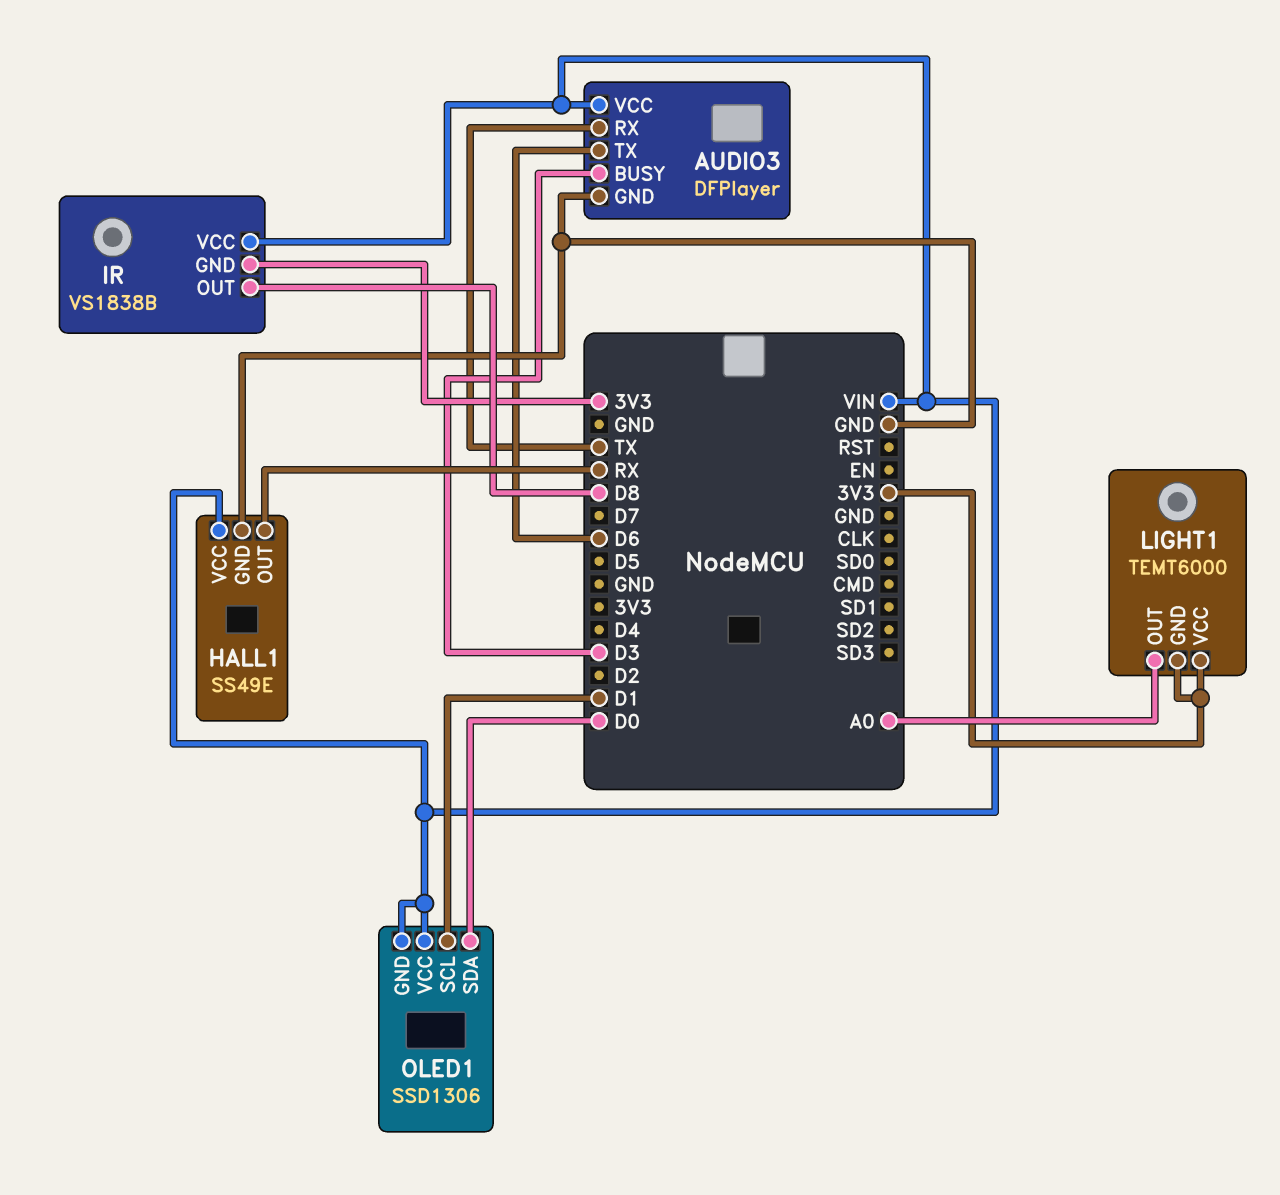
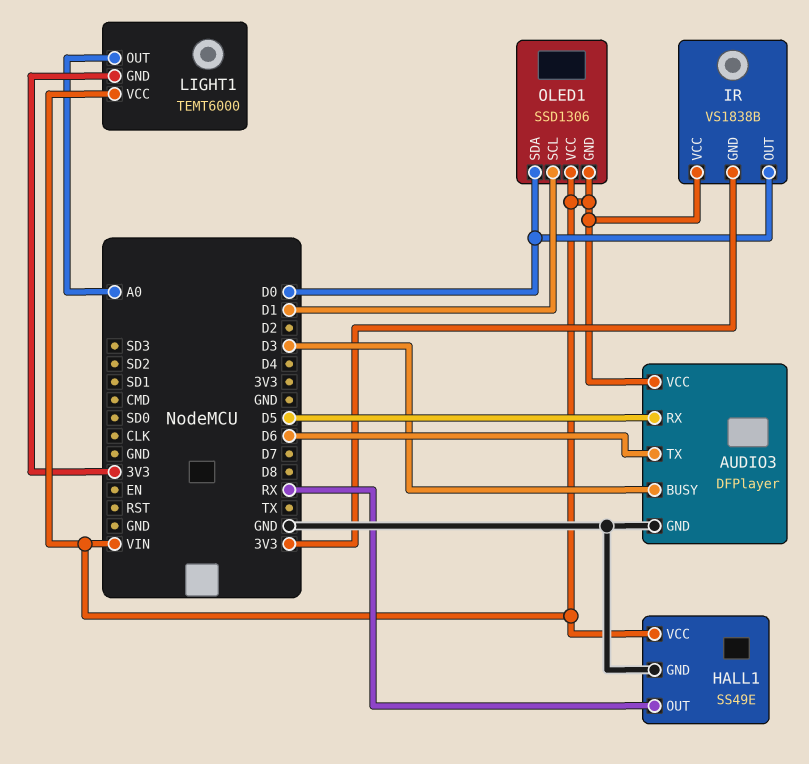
AUDIO3 pin RX: TX -> D5
IR pin OUT: D8 -> D0
LIGHT1 pin VCC: 3V3 -> VIN

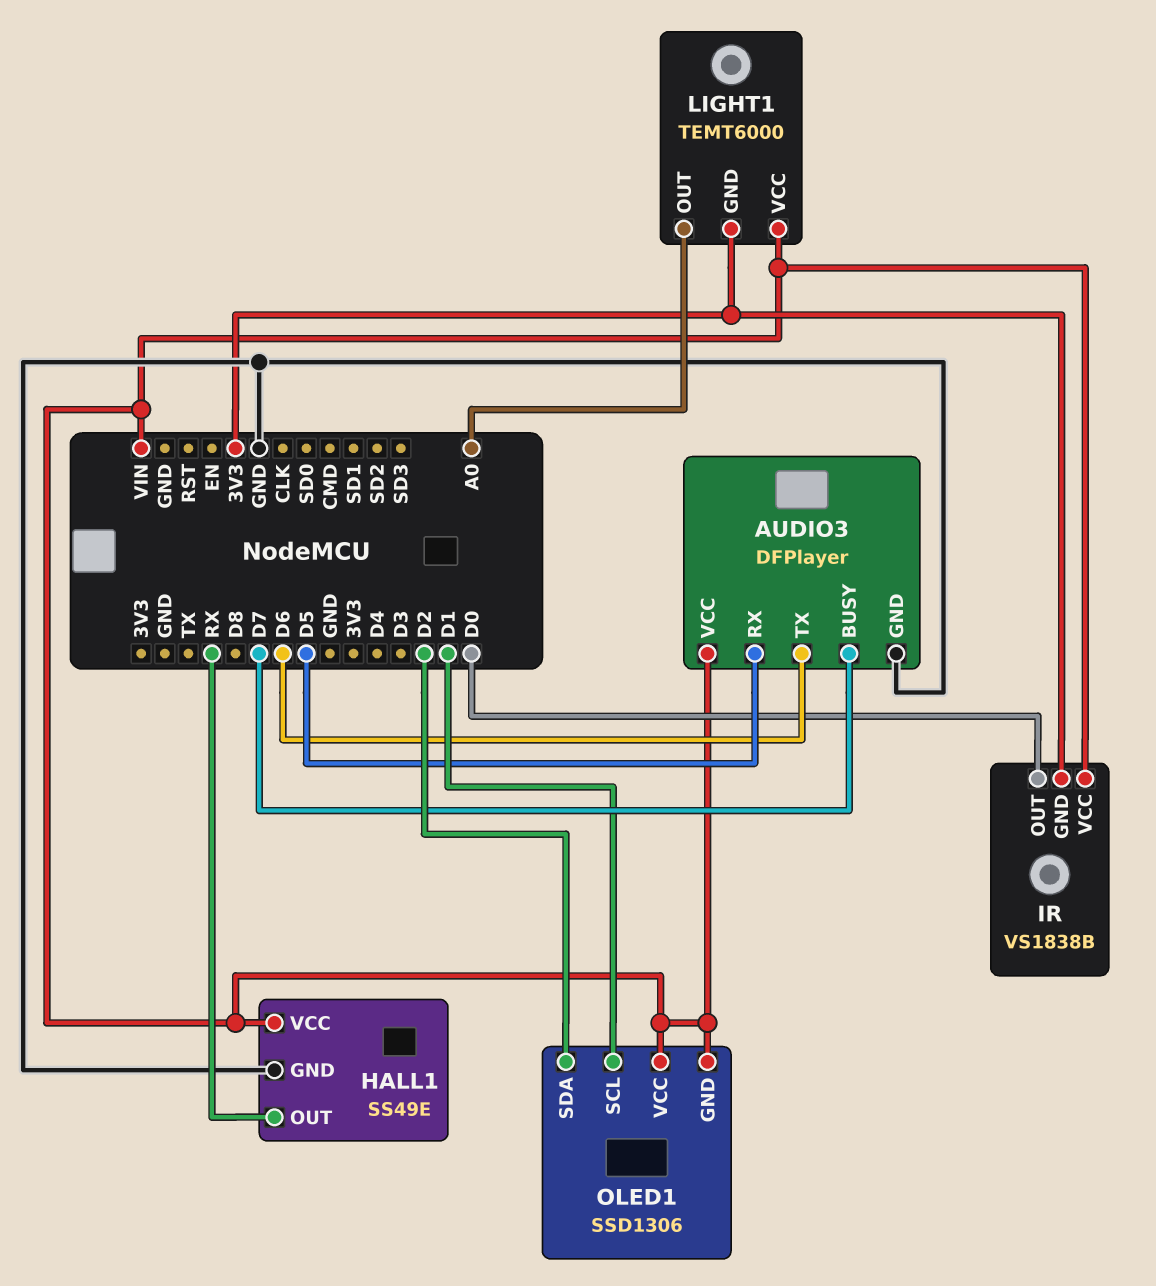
AUDIO3 pin BUSY: D3 -> D7
OLED1 pin SDA: D0 -> D2

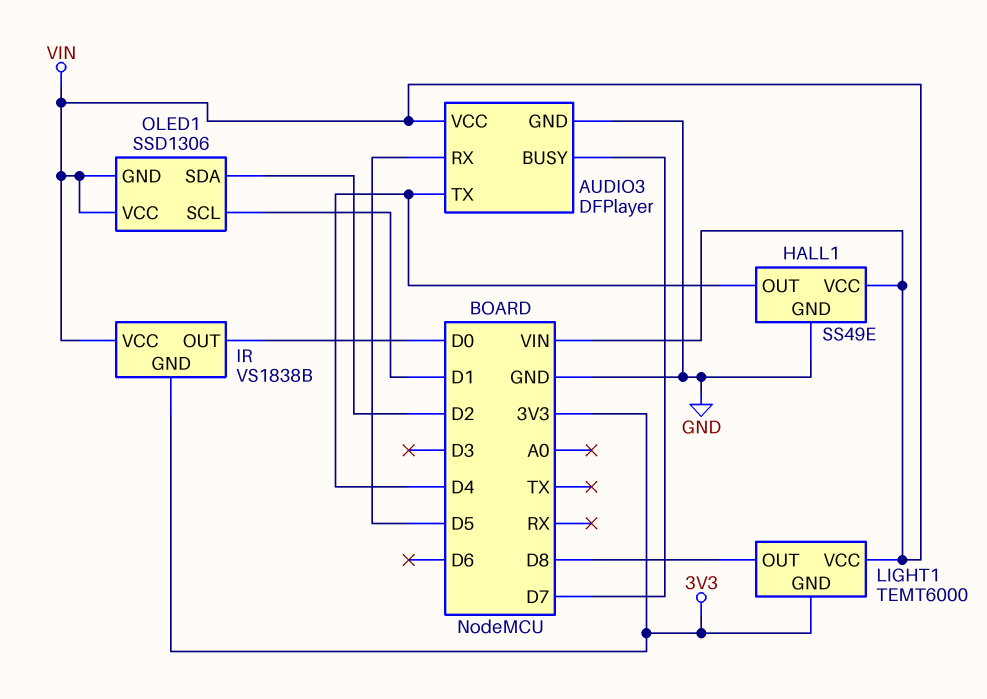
AUDIO3 pin TX: D6 -> D4
HALL1 pin OUT: RX -> D4
LIGHT1 pin OUT: A0 -> D8

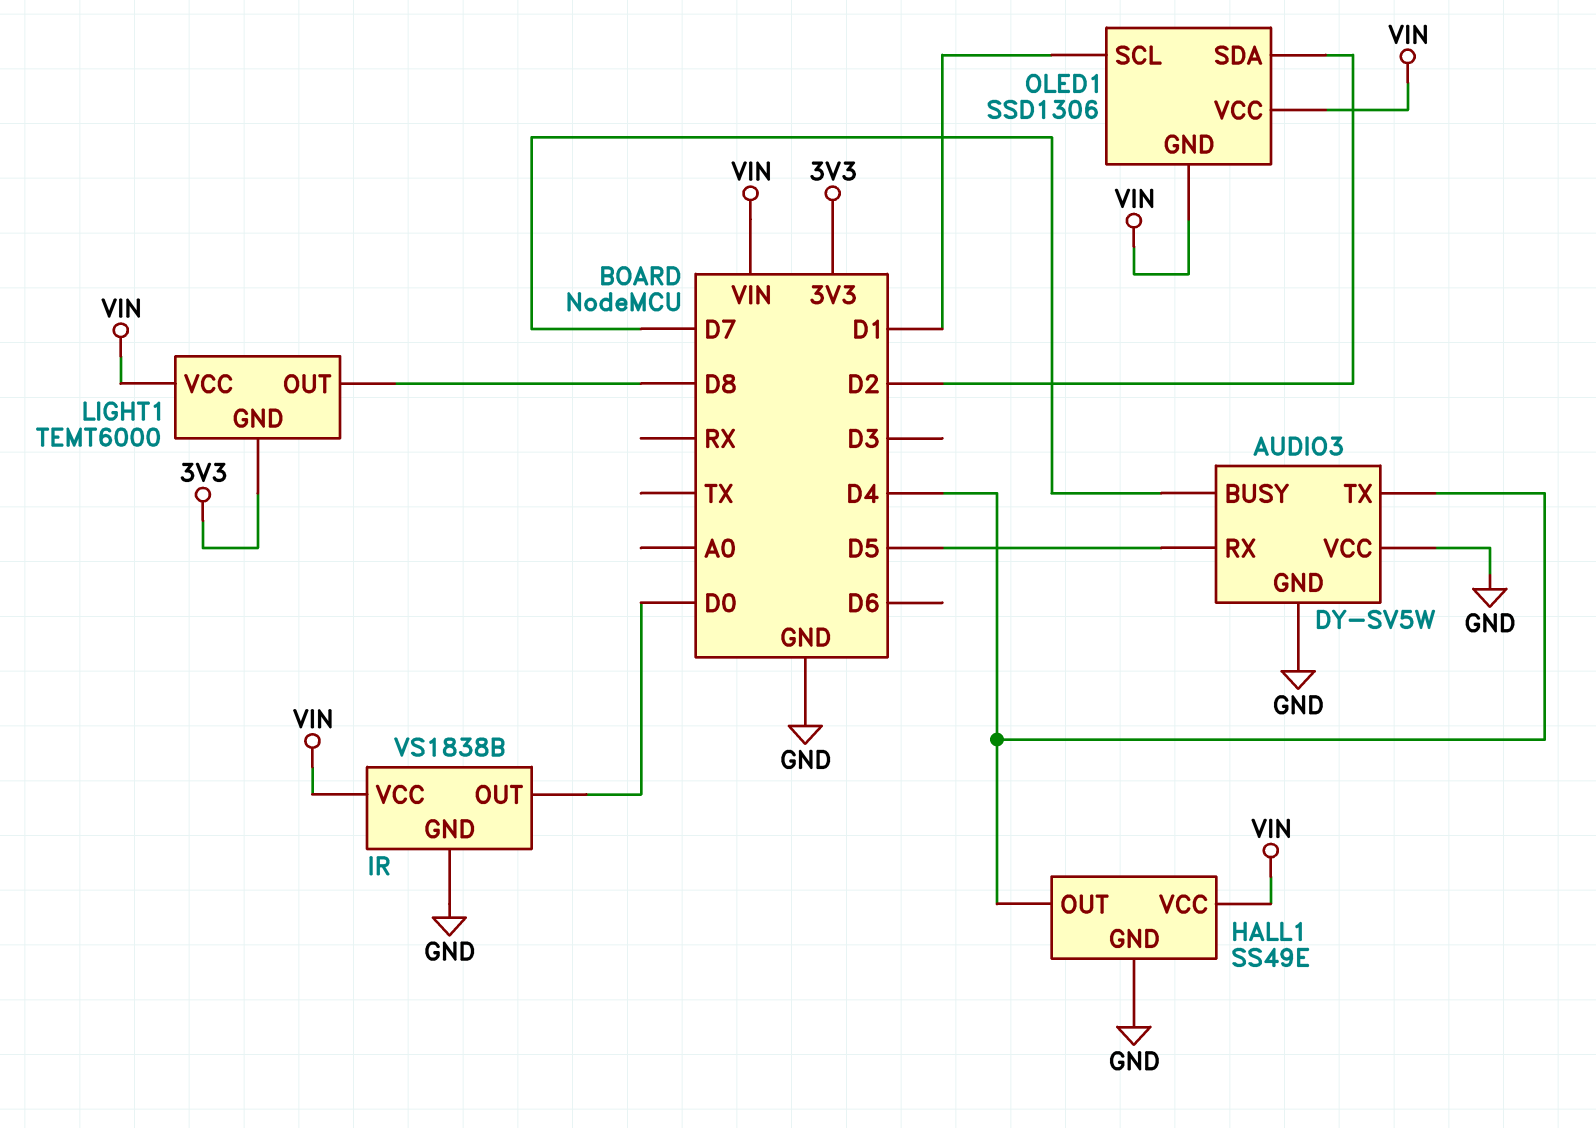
AUDIO3: DFPlayer -> DY-SV5W
AUDIO3 pin VCC: VIN -> GND
IR pin GND: 3V3 -> GND

